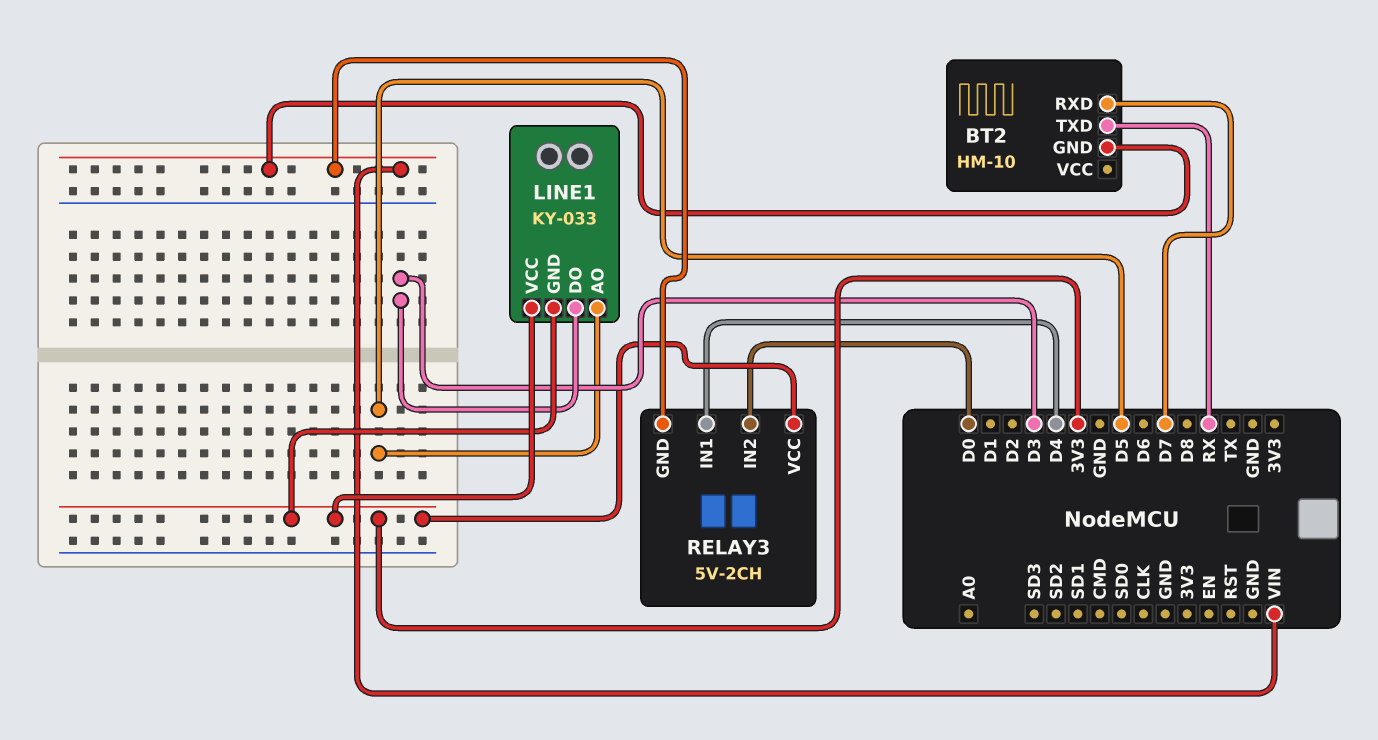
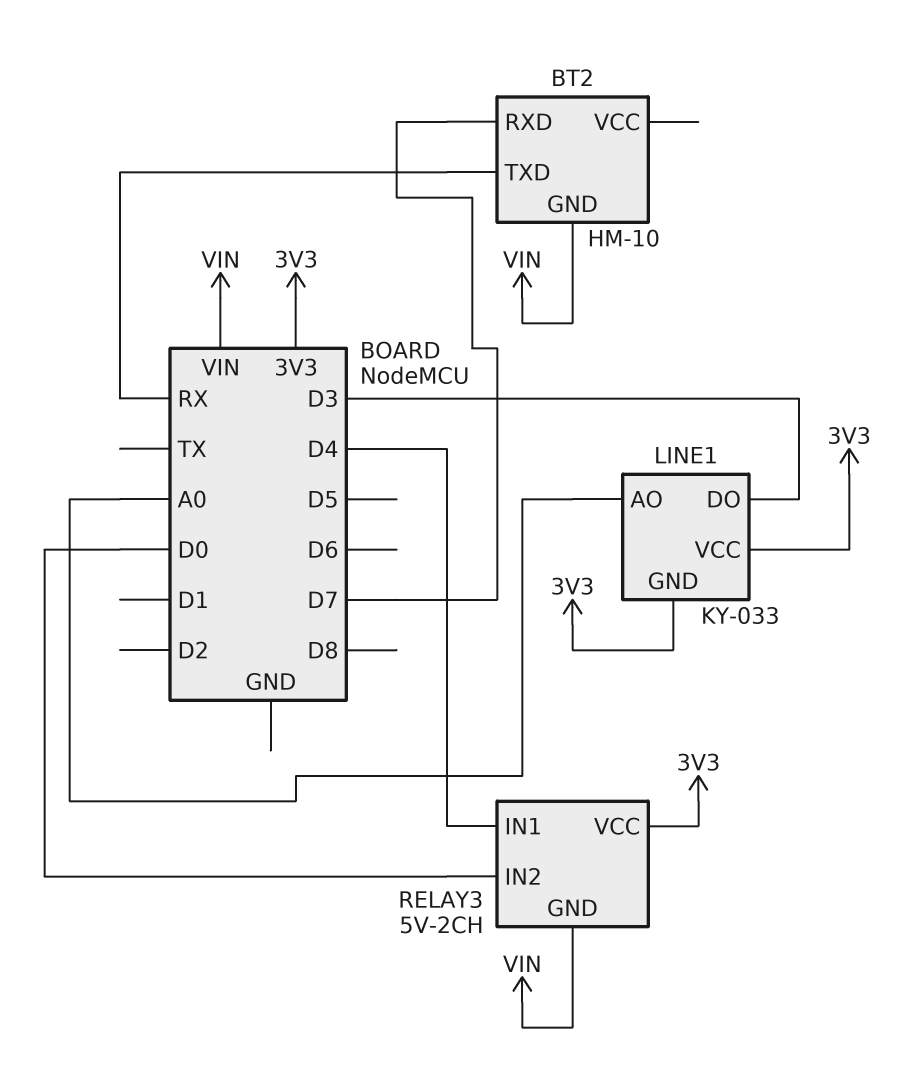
LINE1 pin AO: D5 -> A0

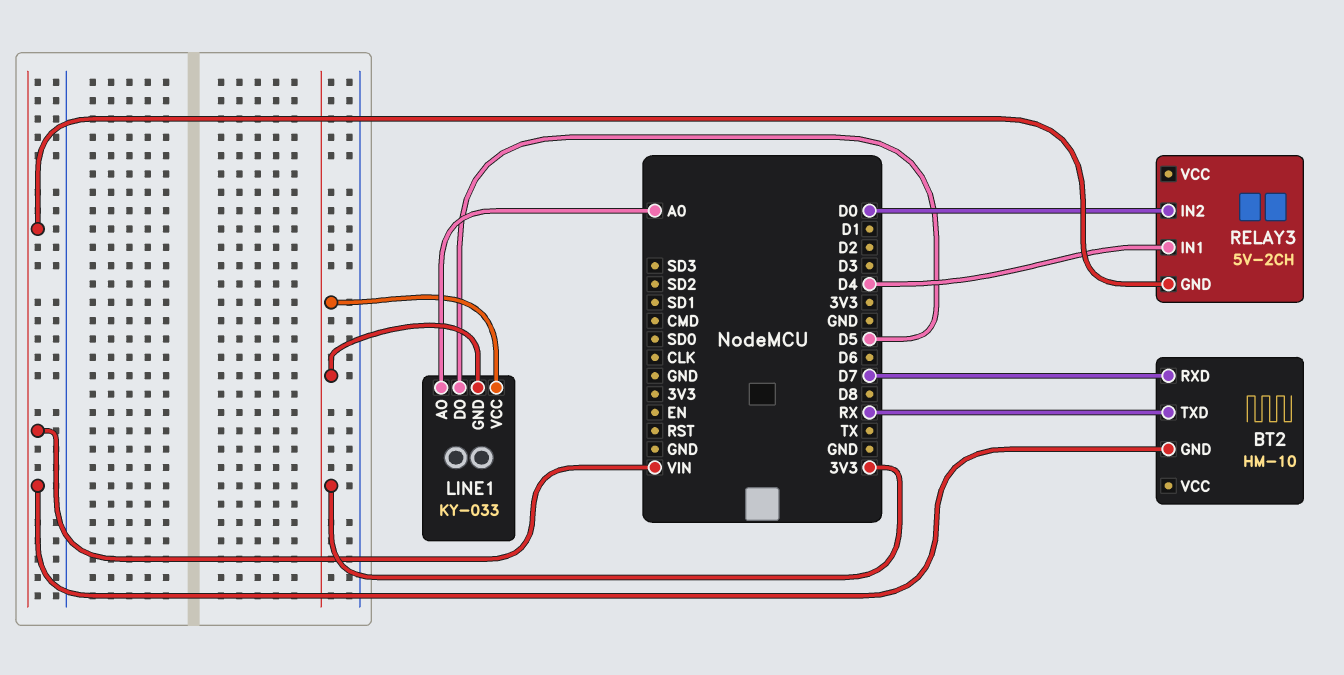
LINE1 pin DO: D3 -> D5
RELAY3 pin VCC: 3V3 -> none

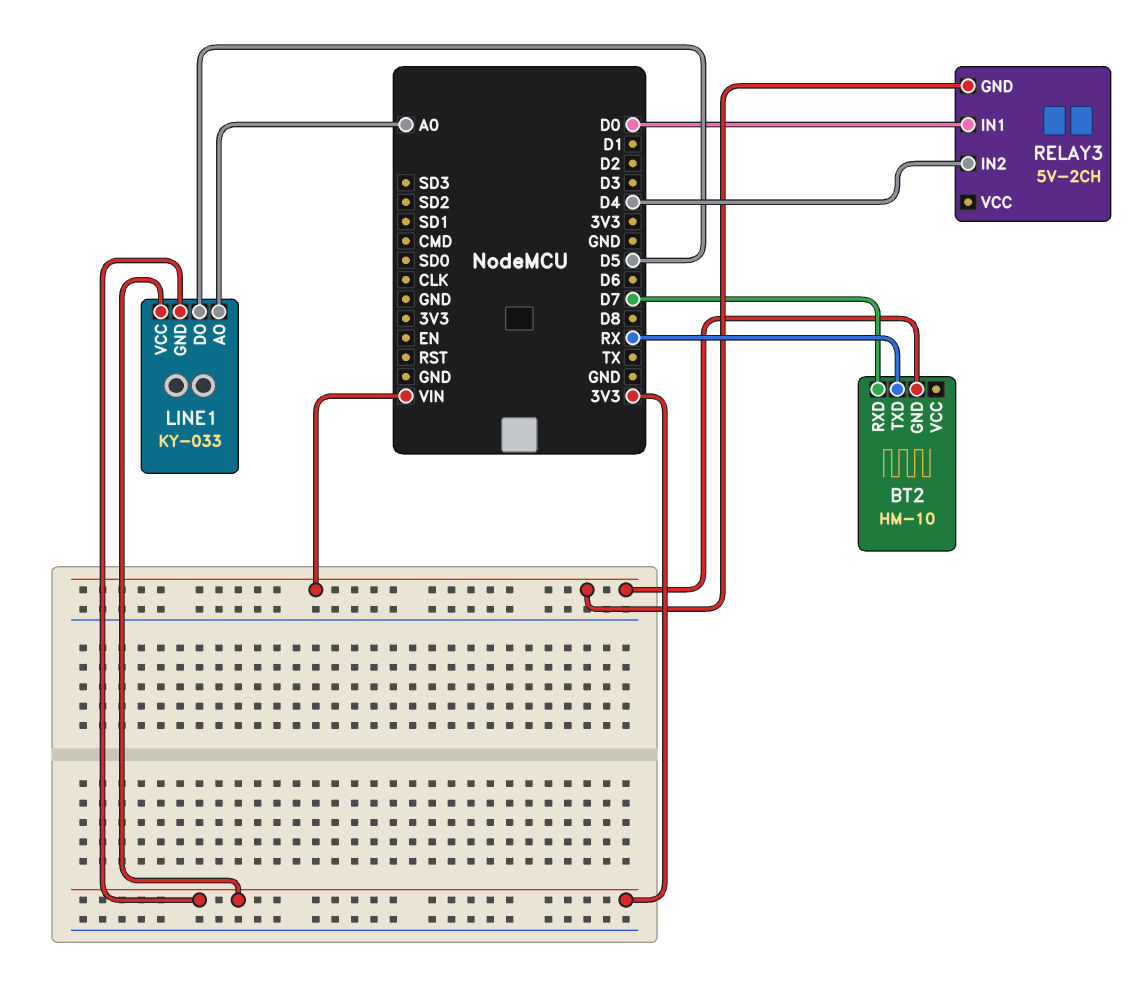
RELAY3 pin IN1: D4 -> D0
RELAY3 pin IN2: D0 -> D4

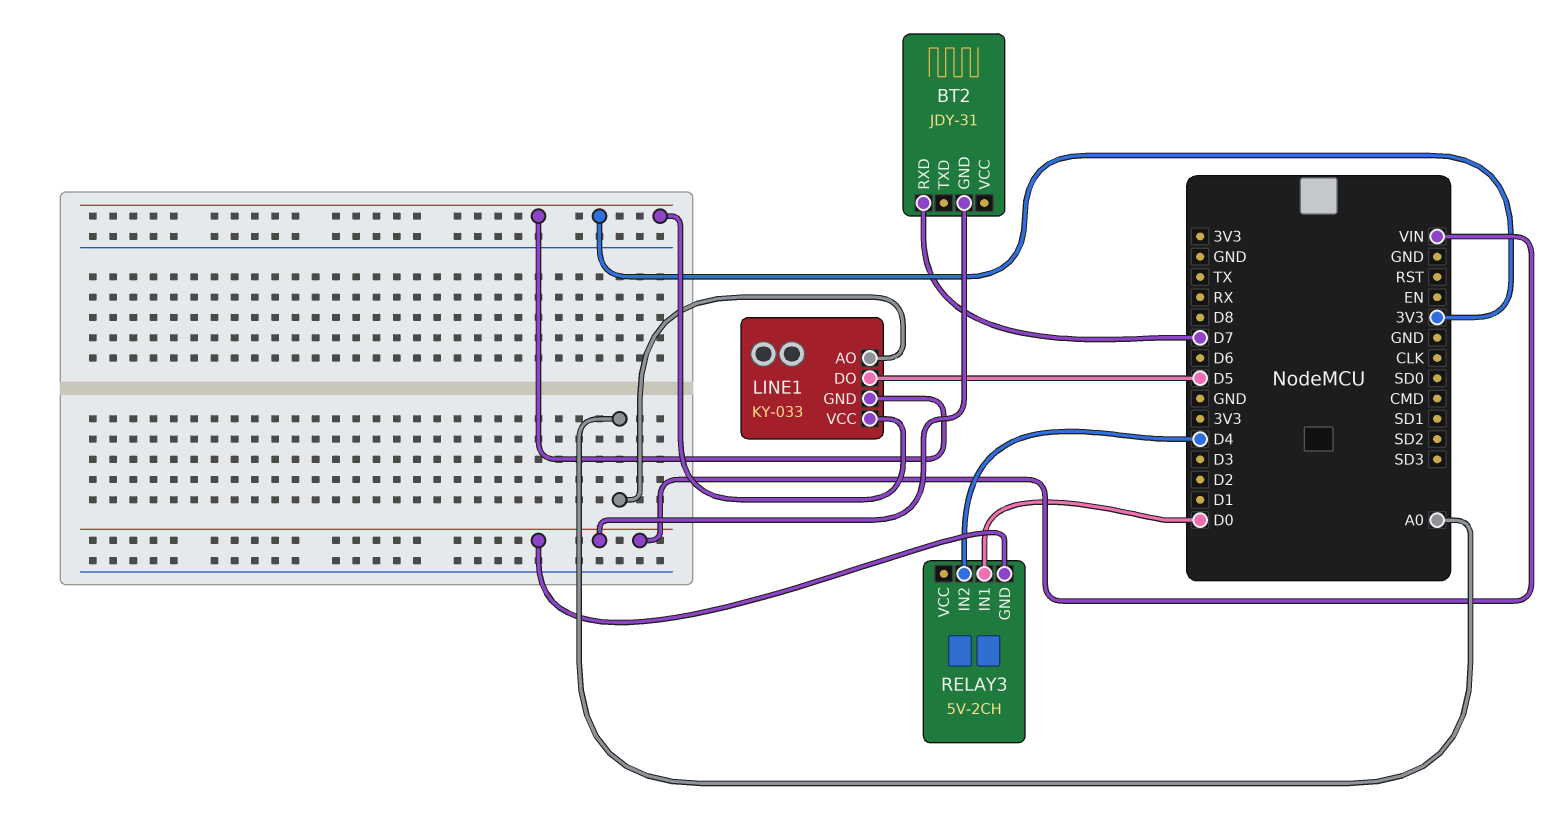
BT2: HM-10 -> JDY-31
BT2 pin TXD: RX -> none

